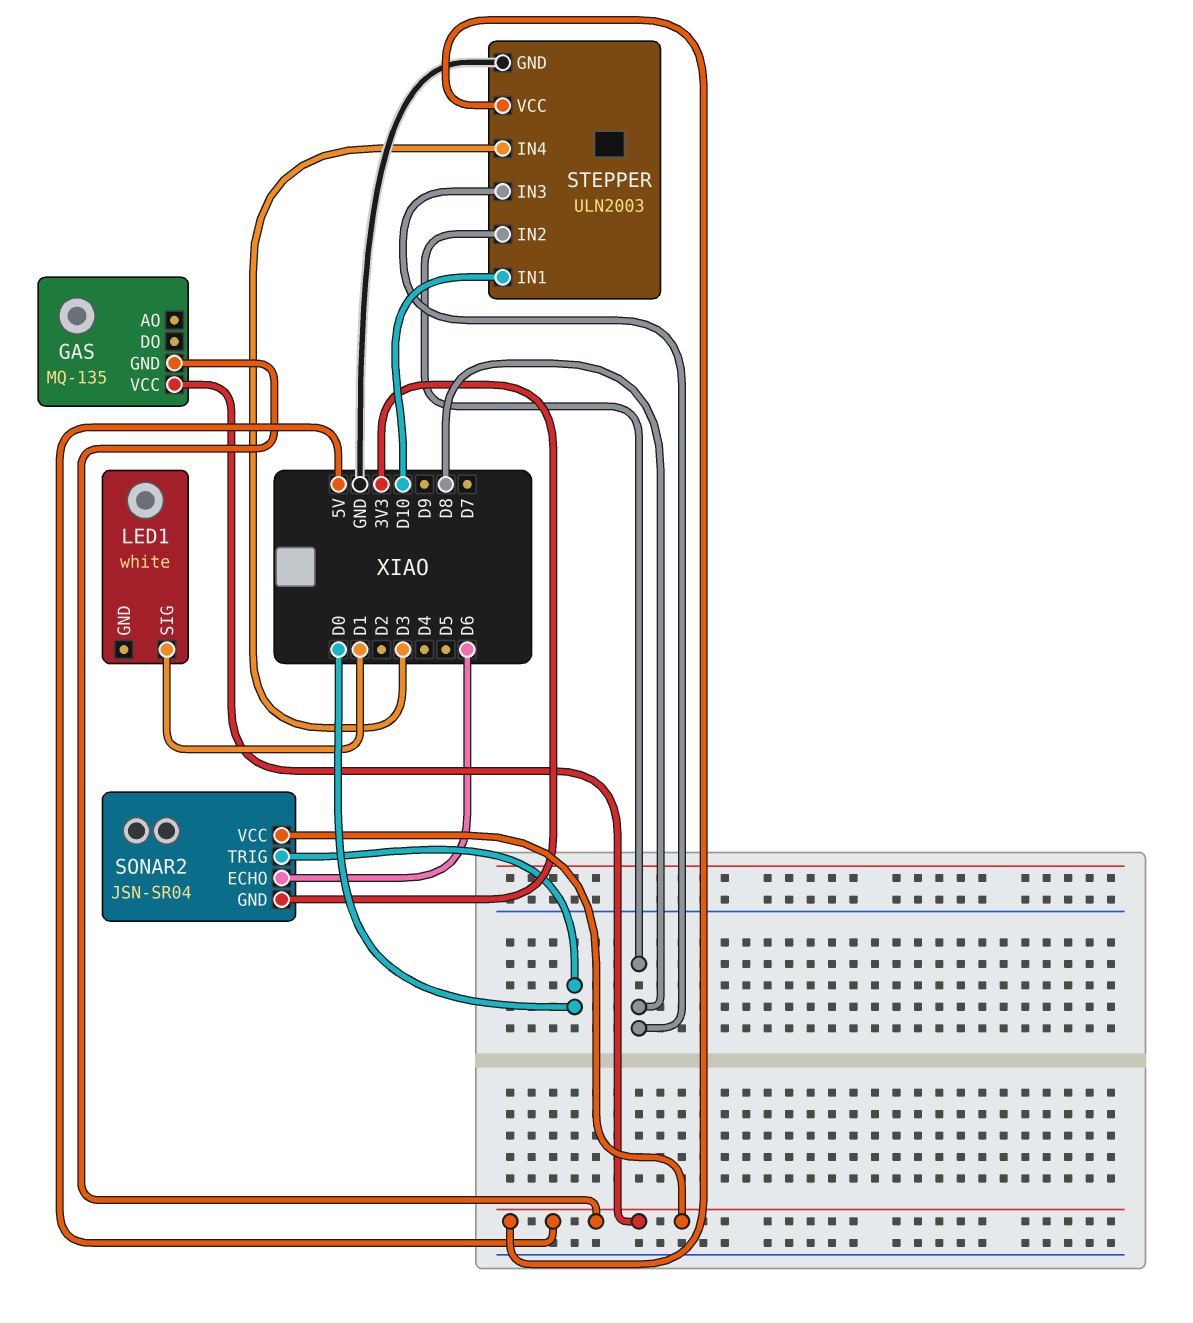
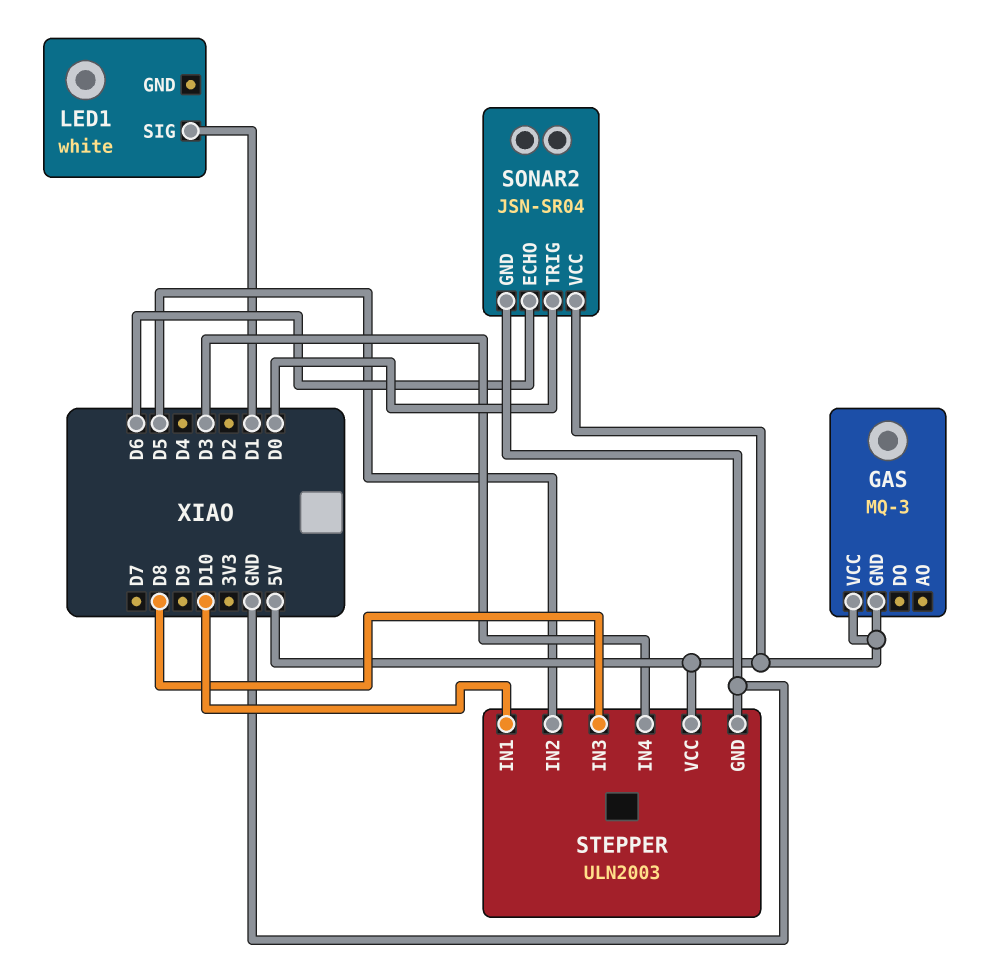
GAS: MQ-135 -> MQ-3
SONAR2 pin GND: 3V3 -> GND
STEPPER pin IN2: D8 -> D5

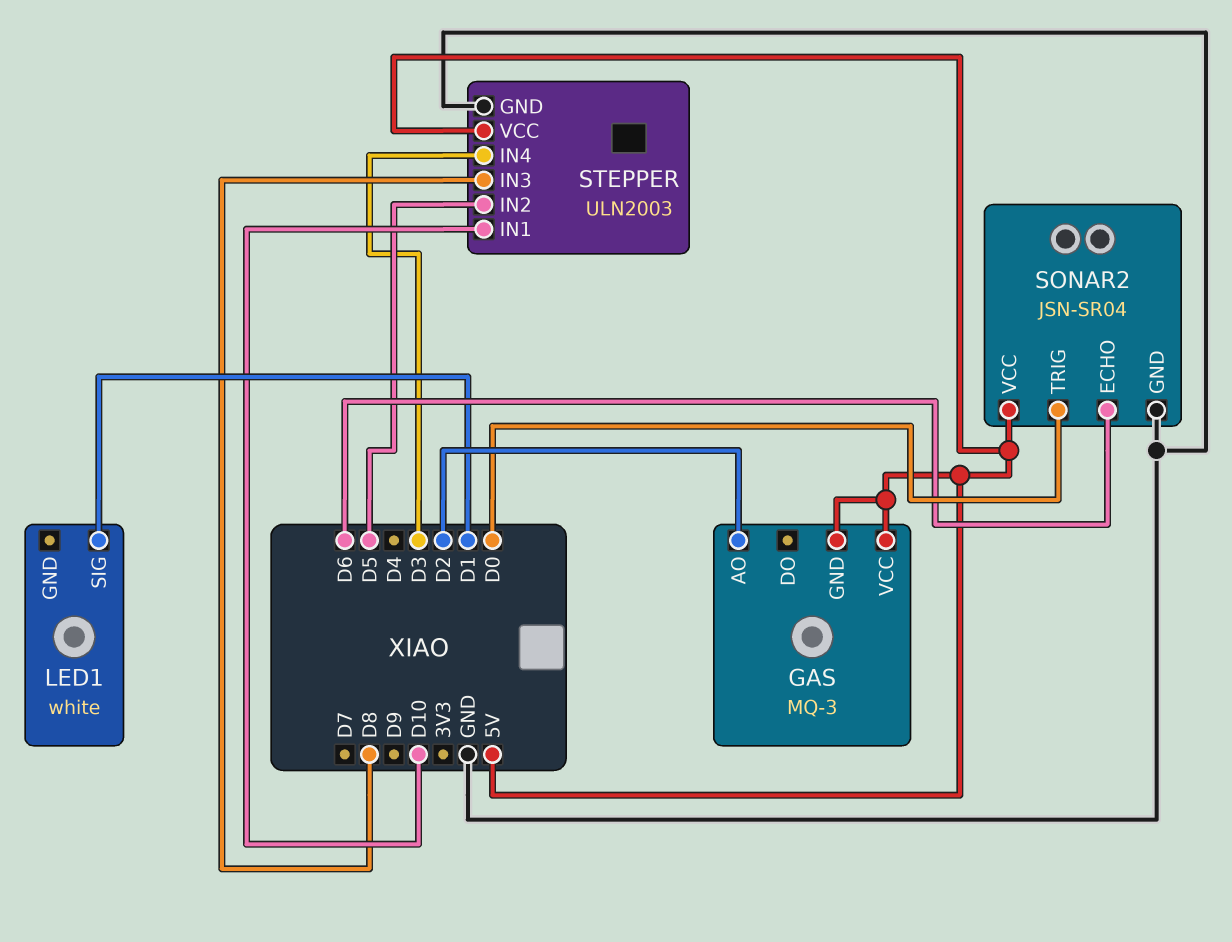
GAS pin AO: none -> D2

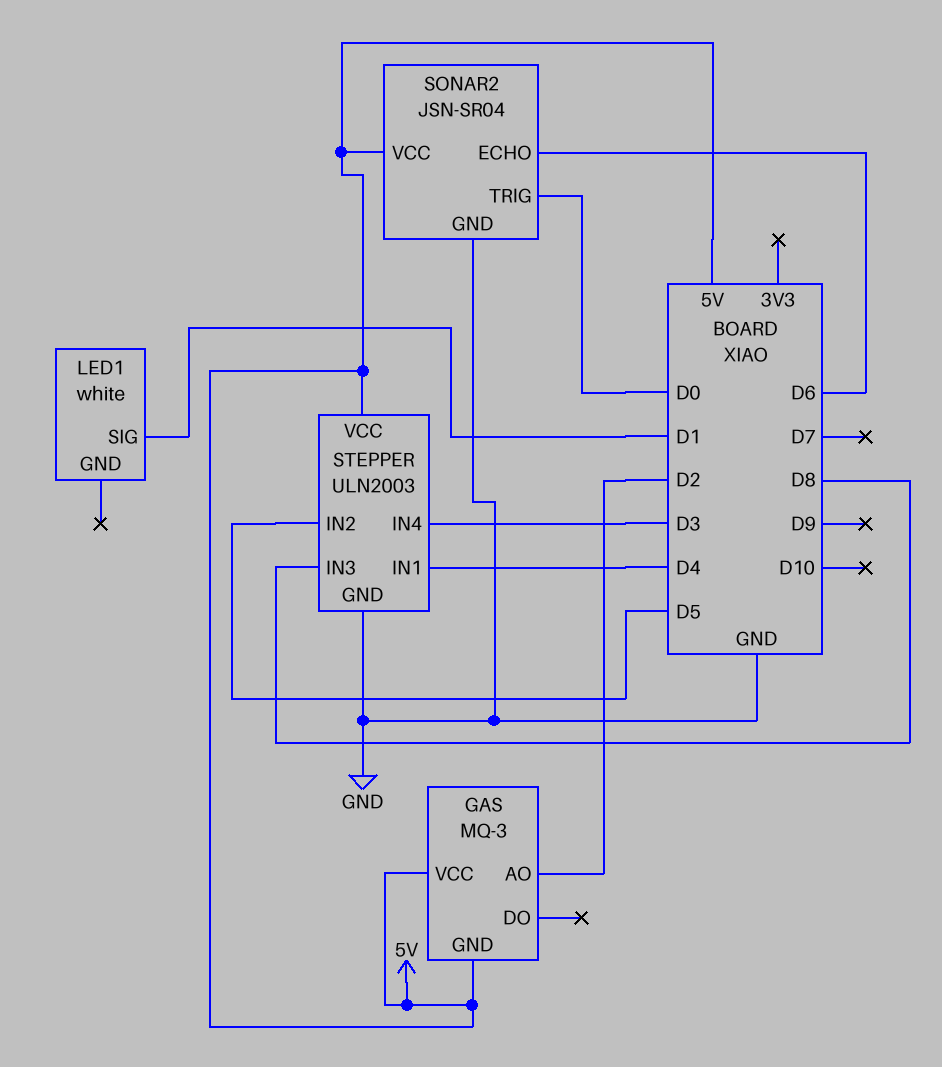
STEPPER pin IN1: D10 -> D4

